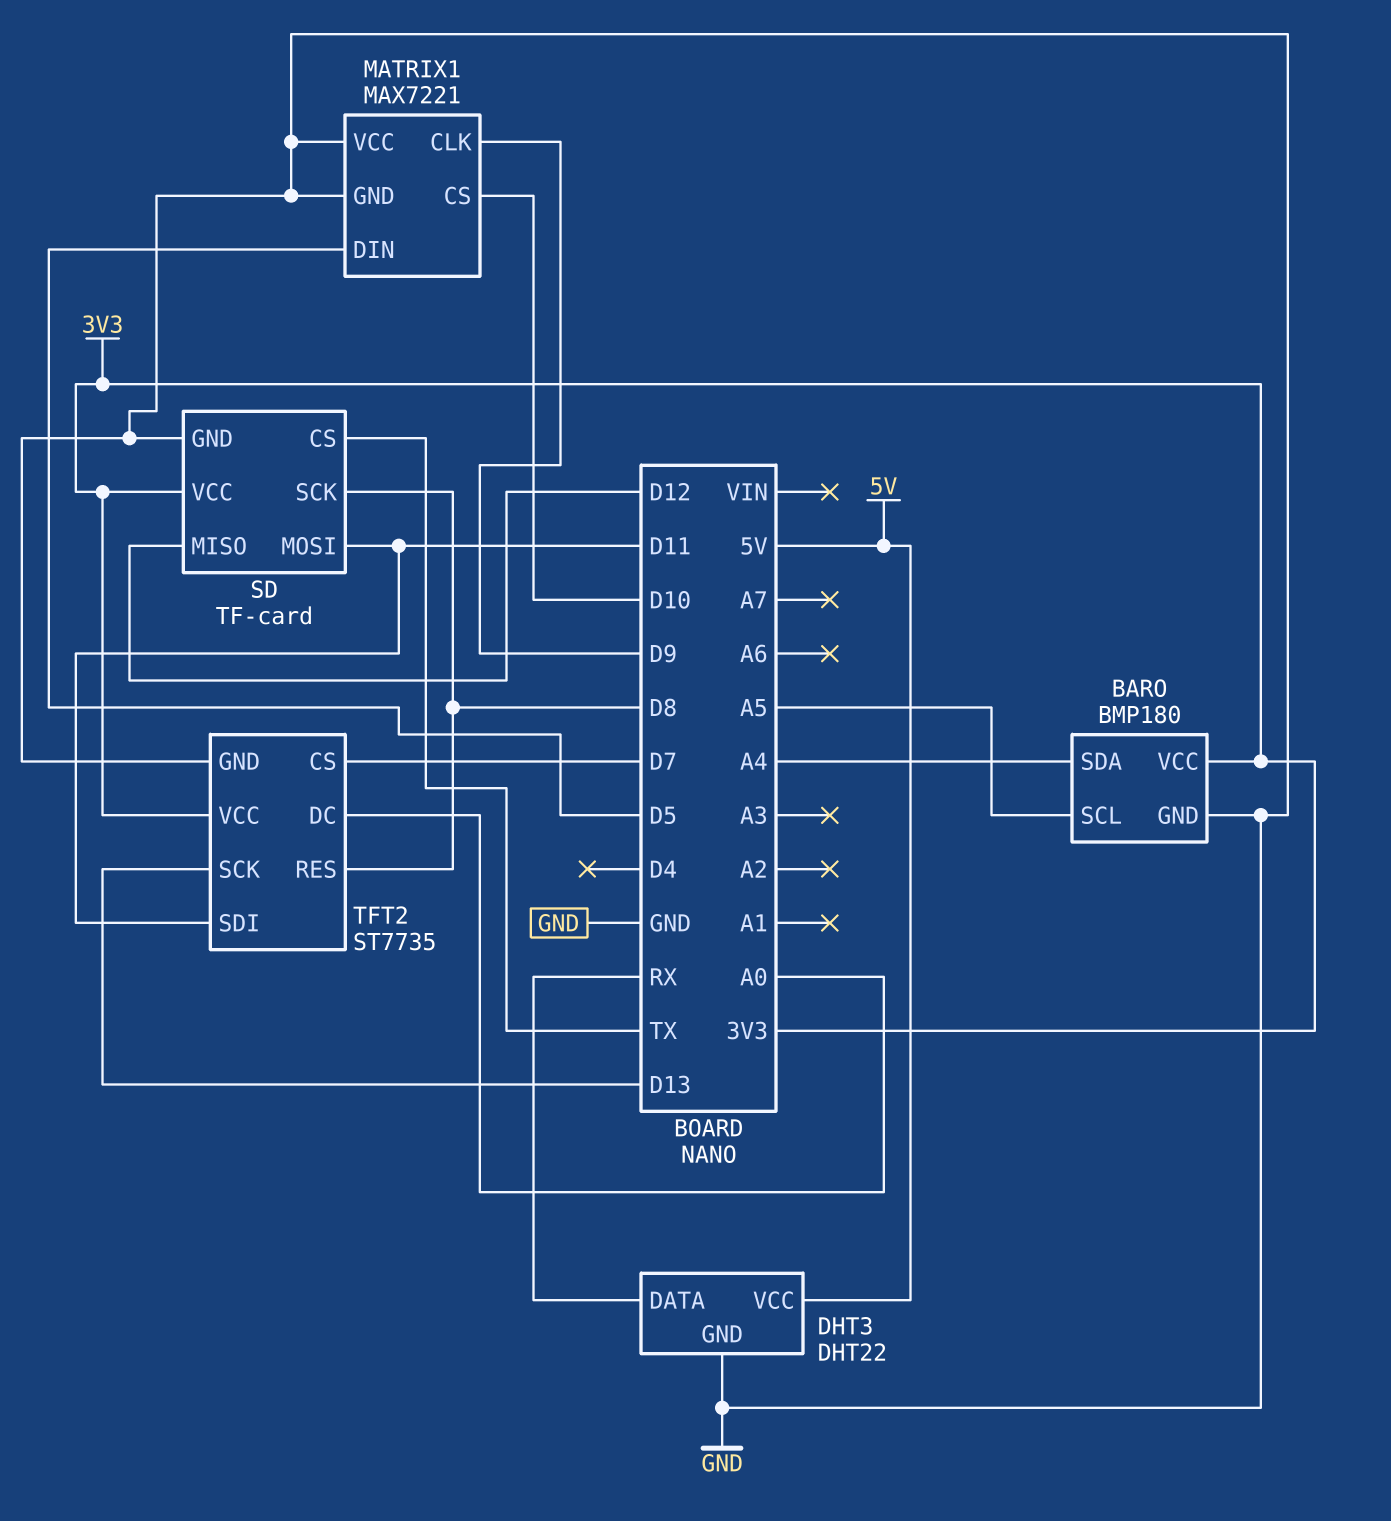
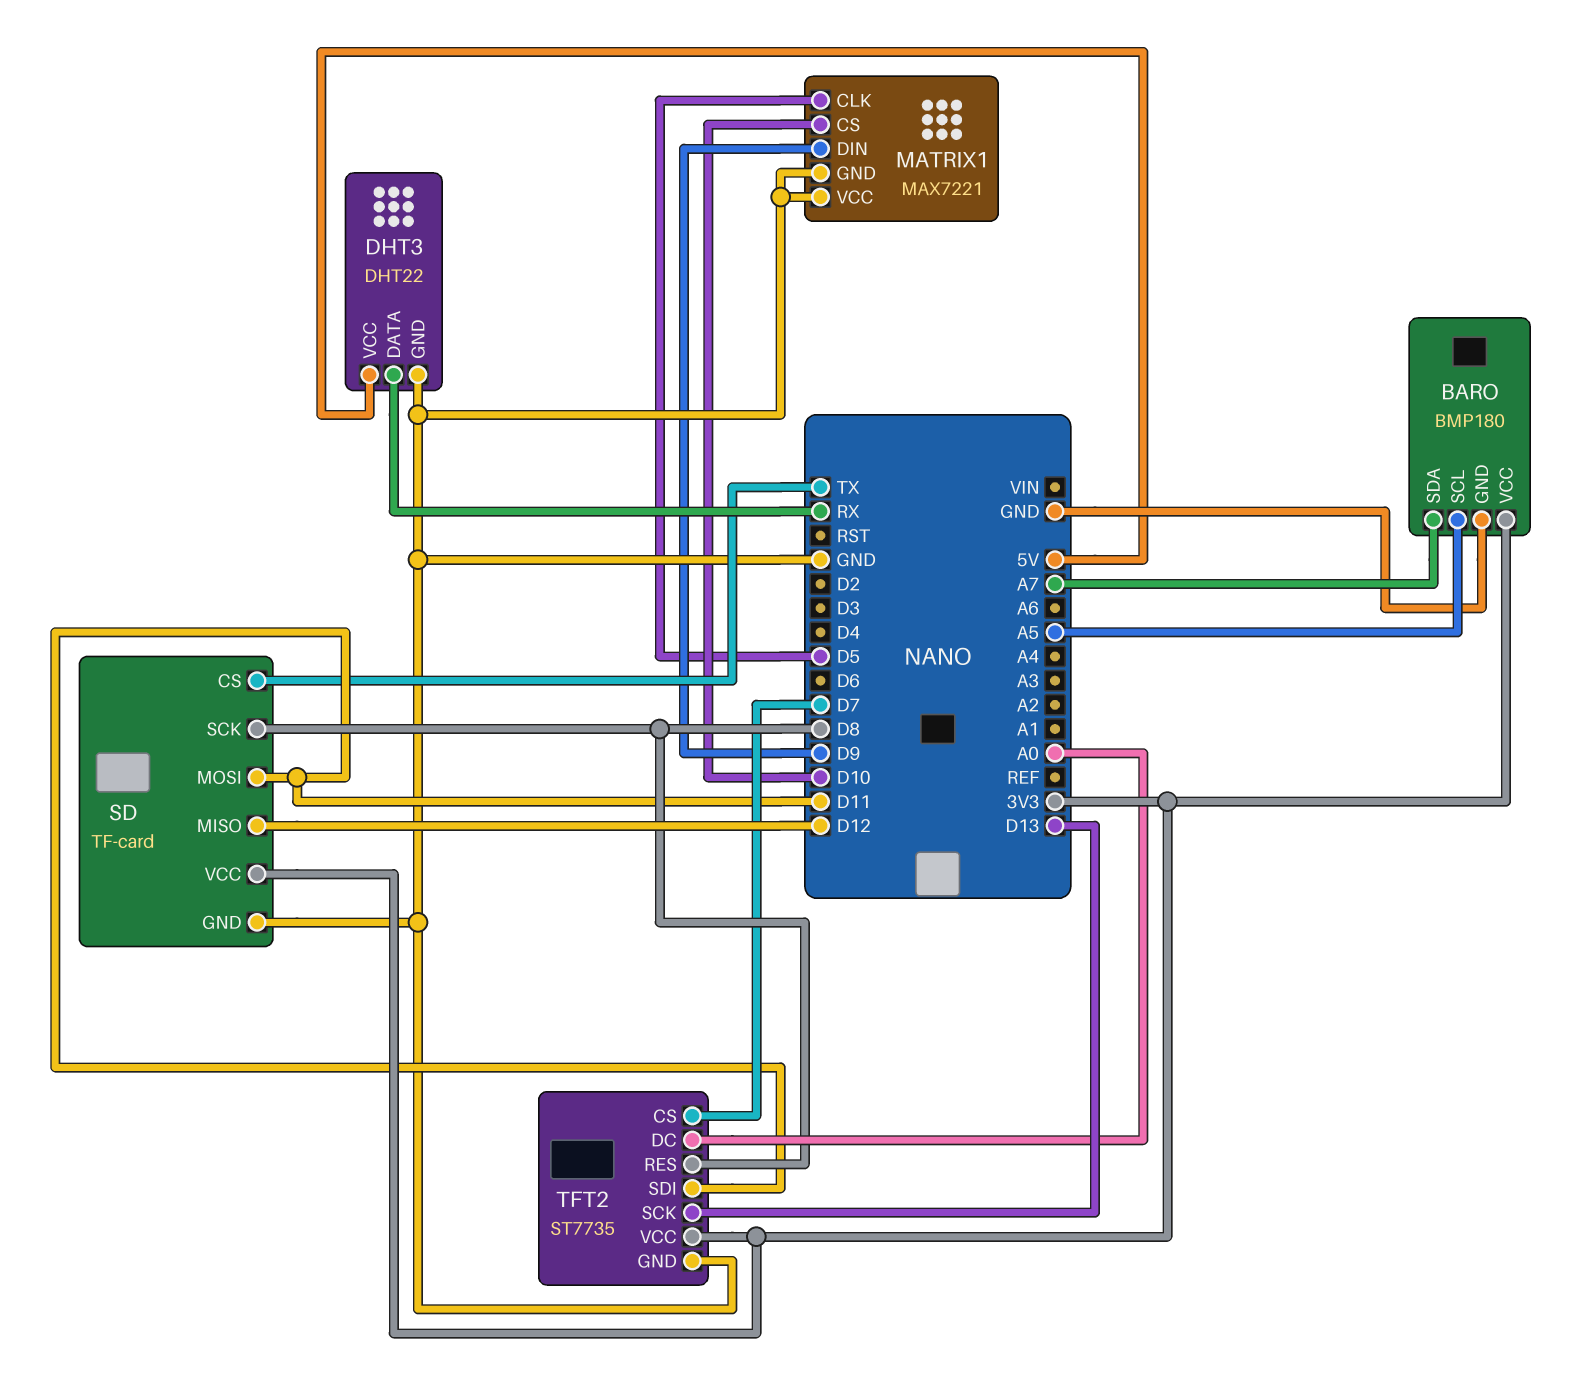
BARO pin SDA: A4 -> A7
MATRIX1 pin CLK: D9 -> D5
MATRIX1 pin DIN: D5 -> D9

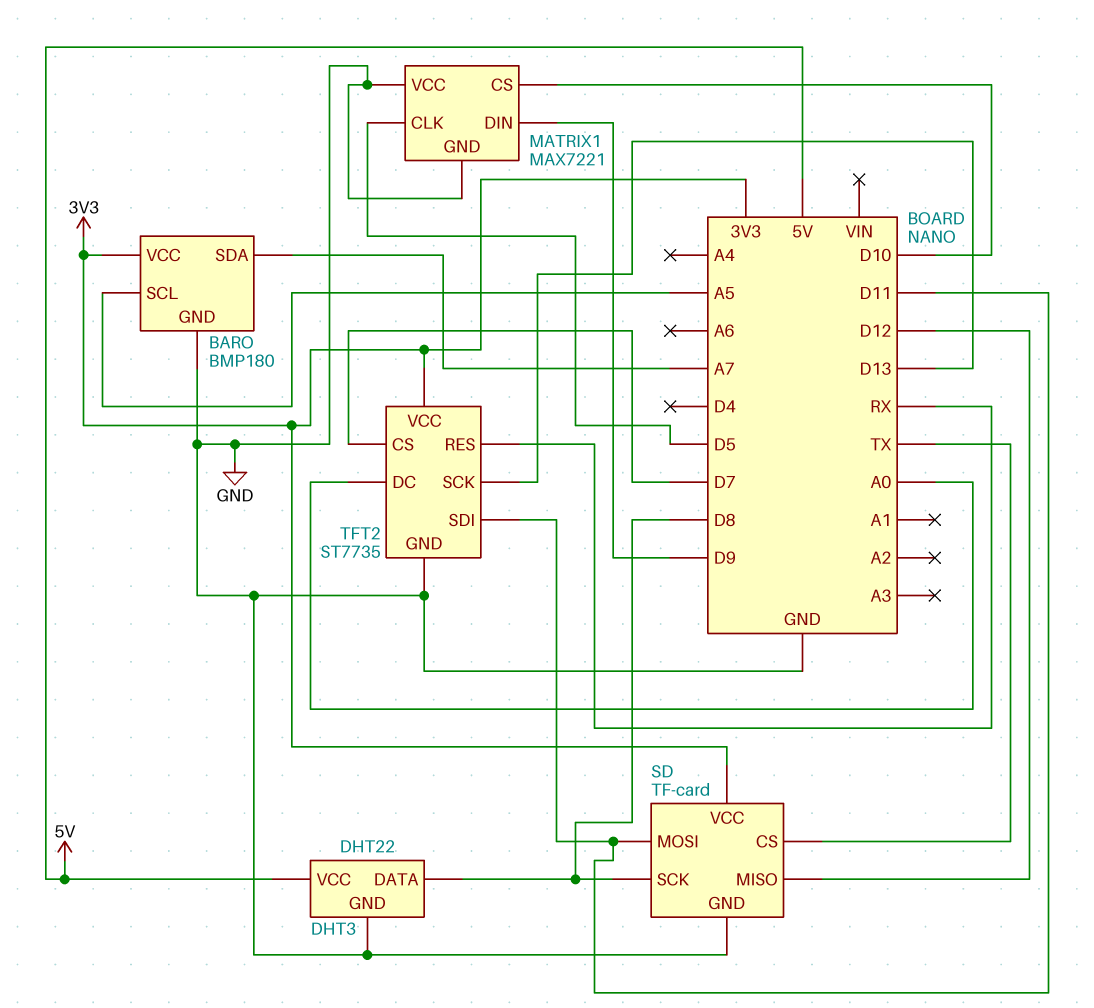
DHT3 pin DATA: RX -> D8
TFT2 pin RES: D8 -> RX

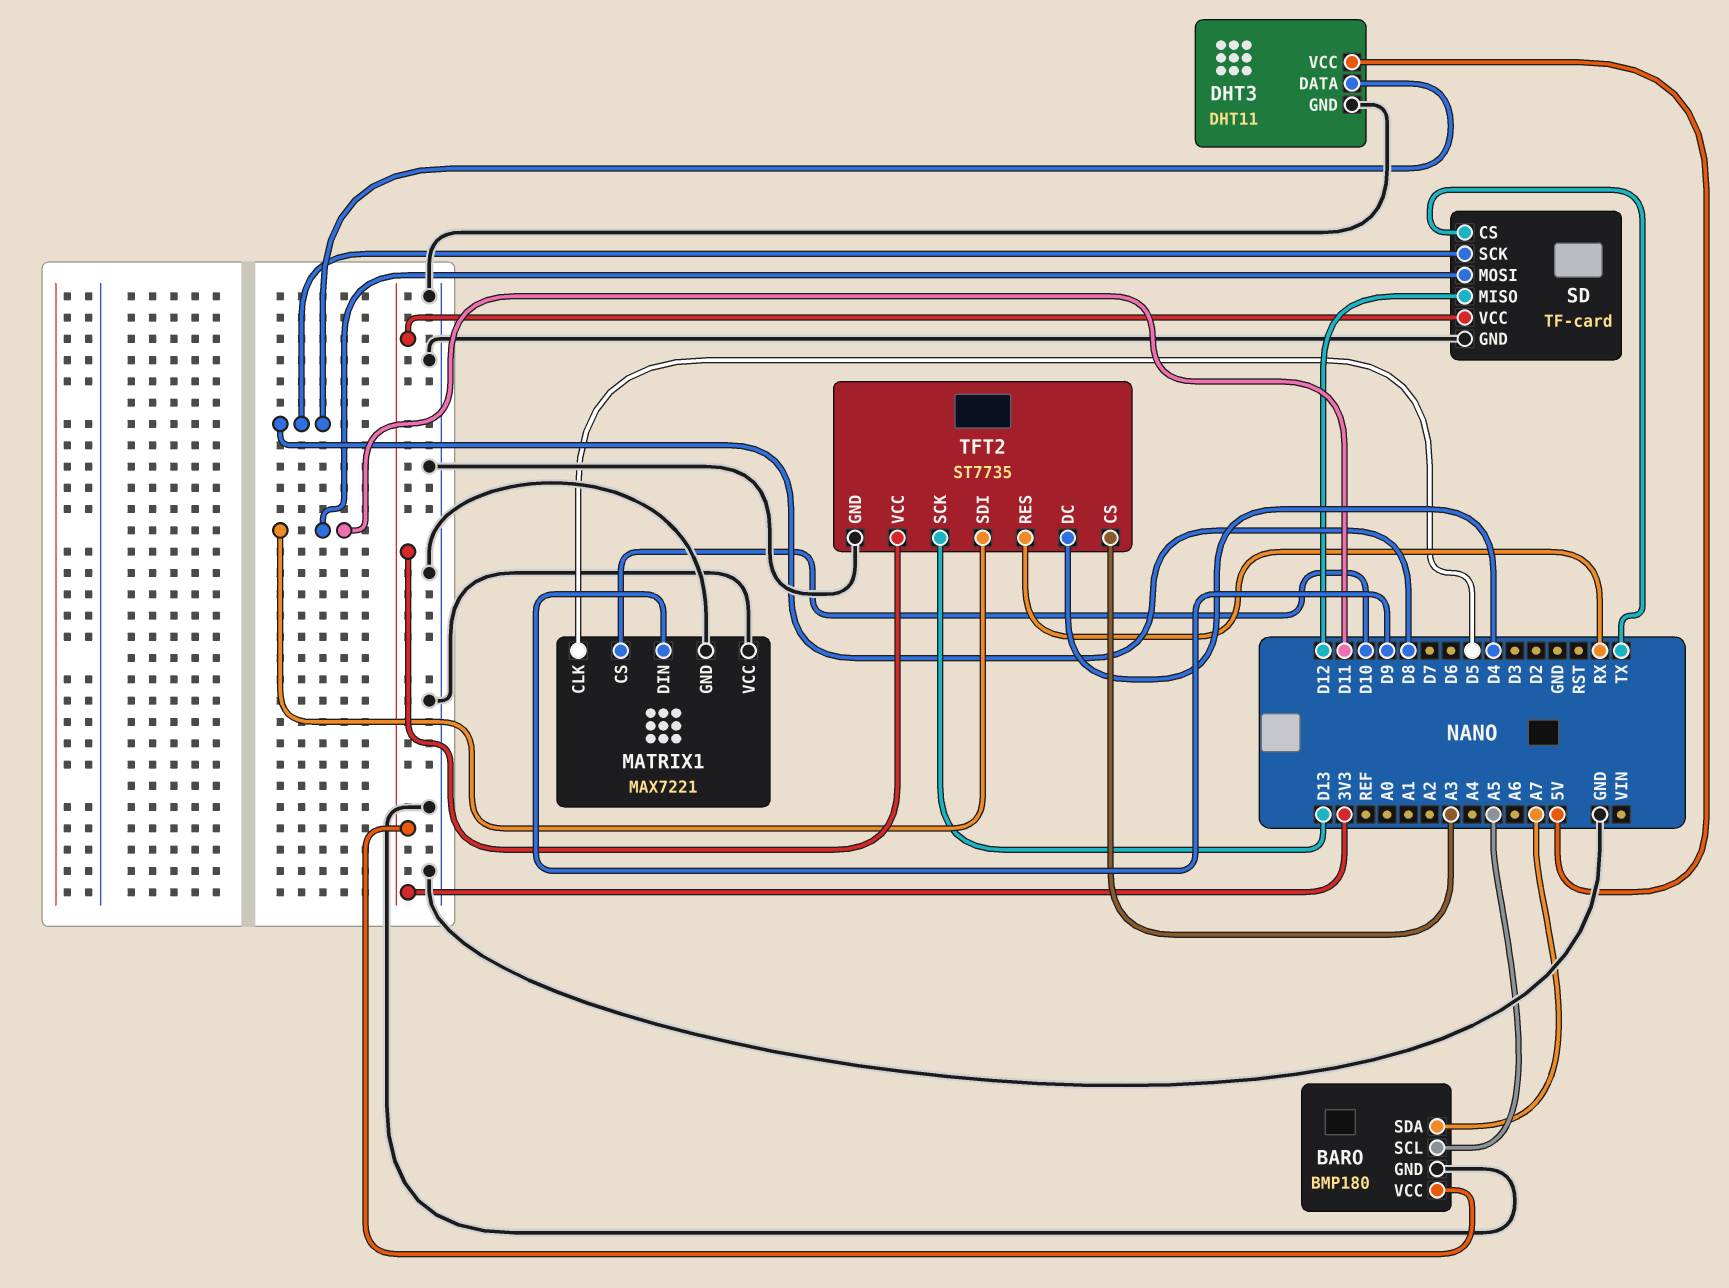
DHT3: DHT22 -> DHT11
TFT2 pin CS: D7 -> A3
TFT2 pin DC: A0 -> D4

